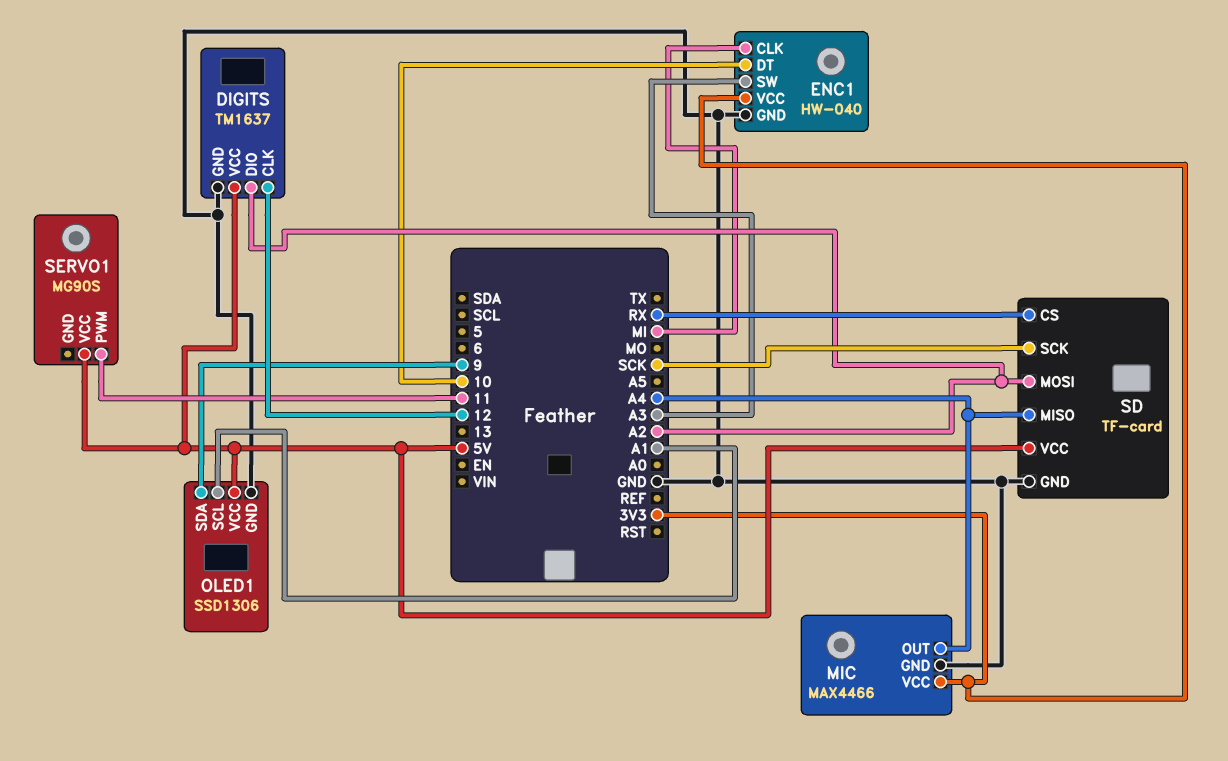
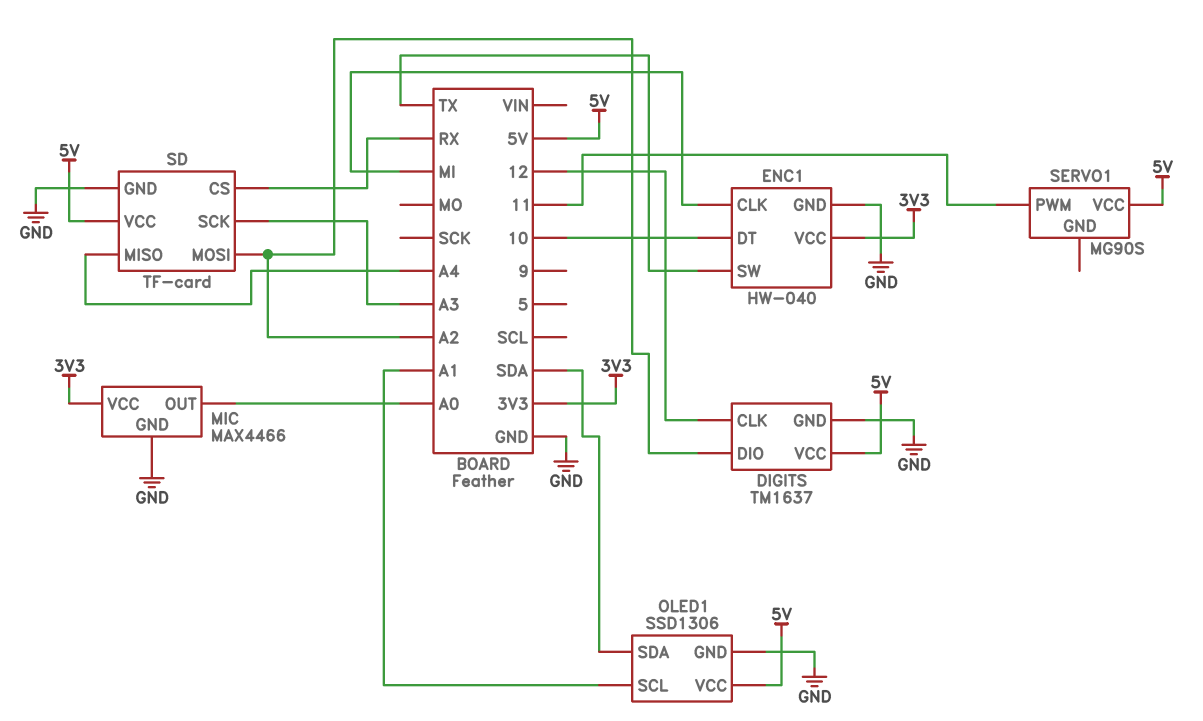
ENC1 pin SW: A3 -> TX
MIC pin OUT: A4 -> A0
OLED1 pin SDA: 9 -> SDA
SD pin SCK: SCK -> A3

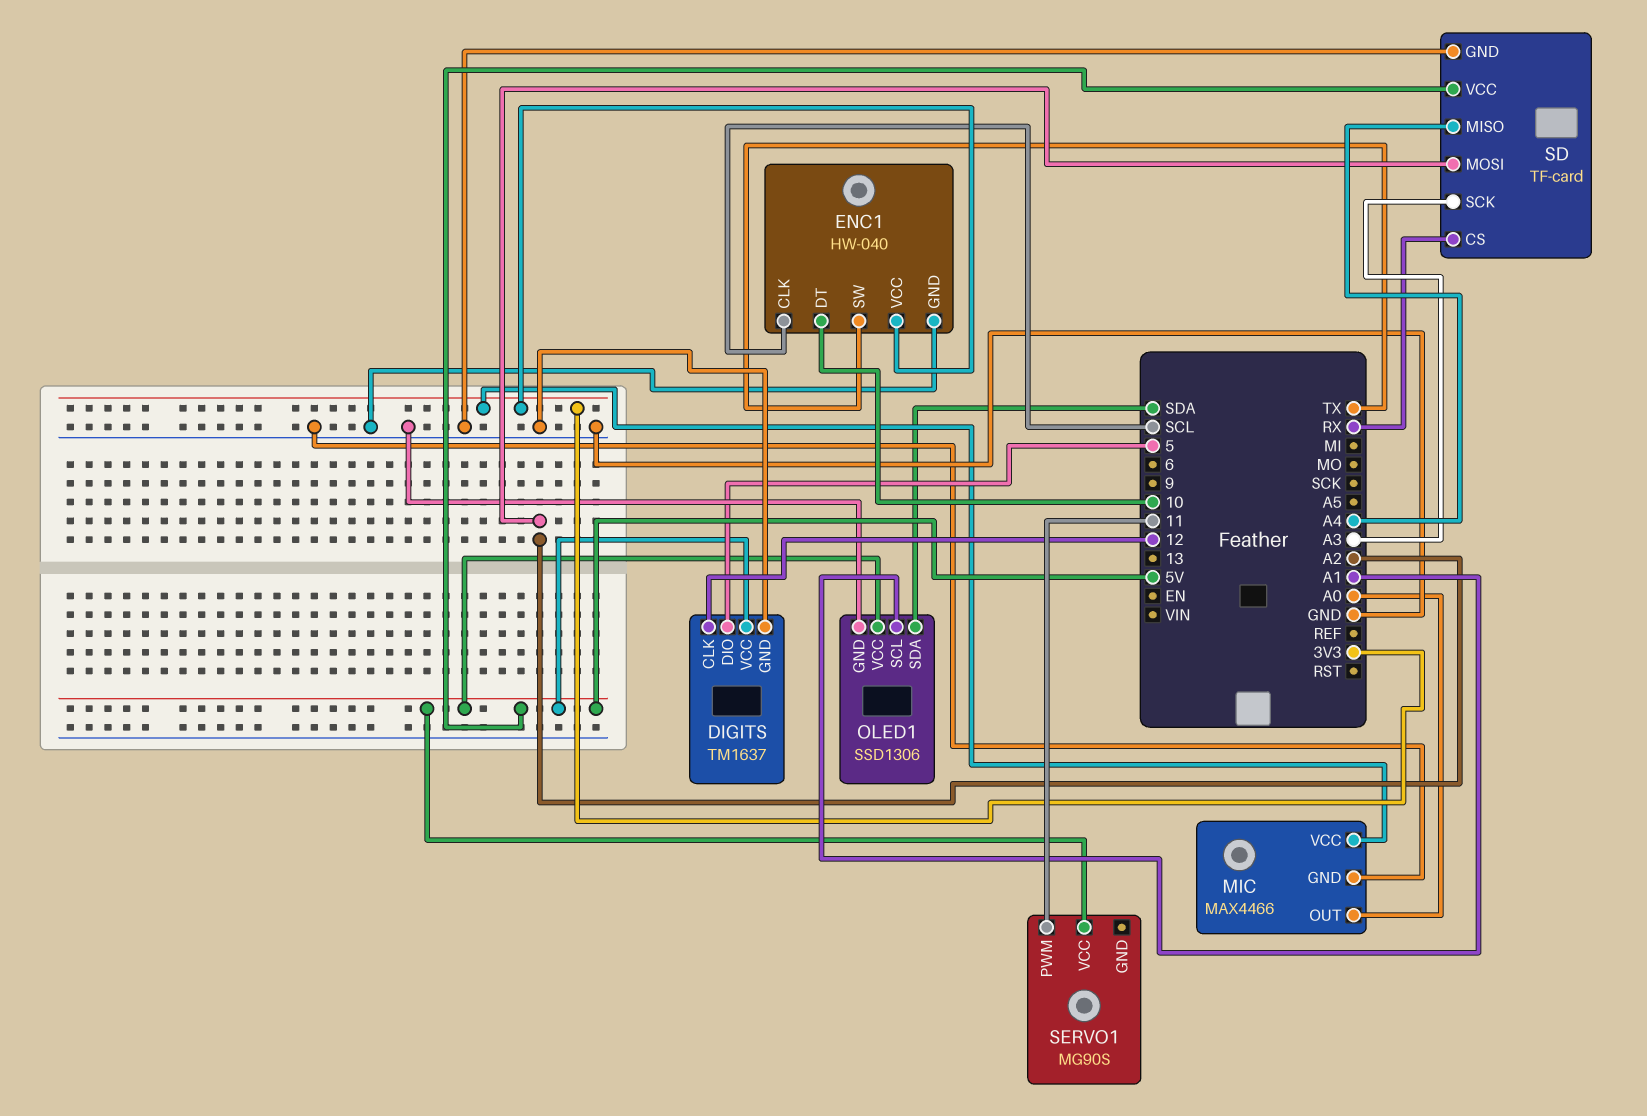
DIGITS pin DIO: A2 -> 5
ENC1 pin CLK: MI -> SCL

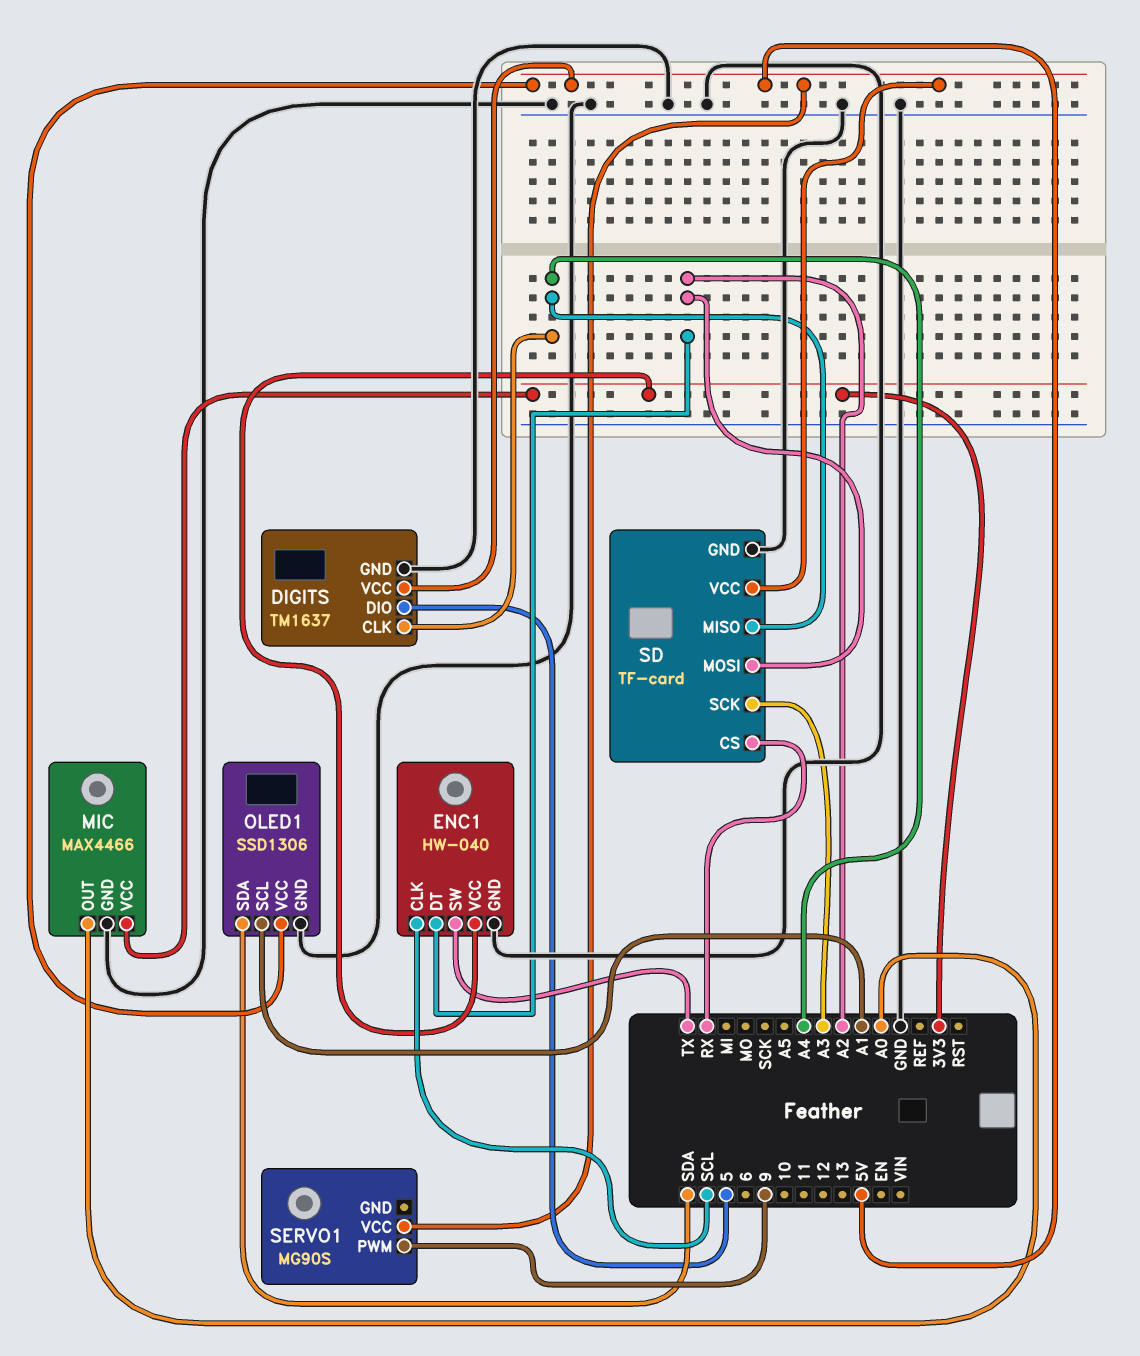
DIGITS pin CLK: 12 -> A4
ENC1 pin DT: 10 -> A2
SERVO1 pin PWM: 11 -> 9

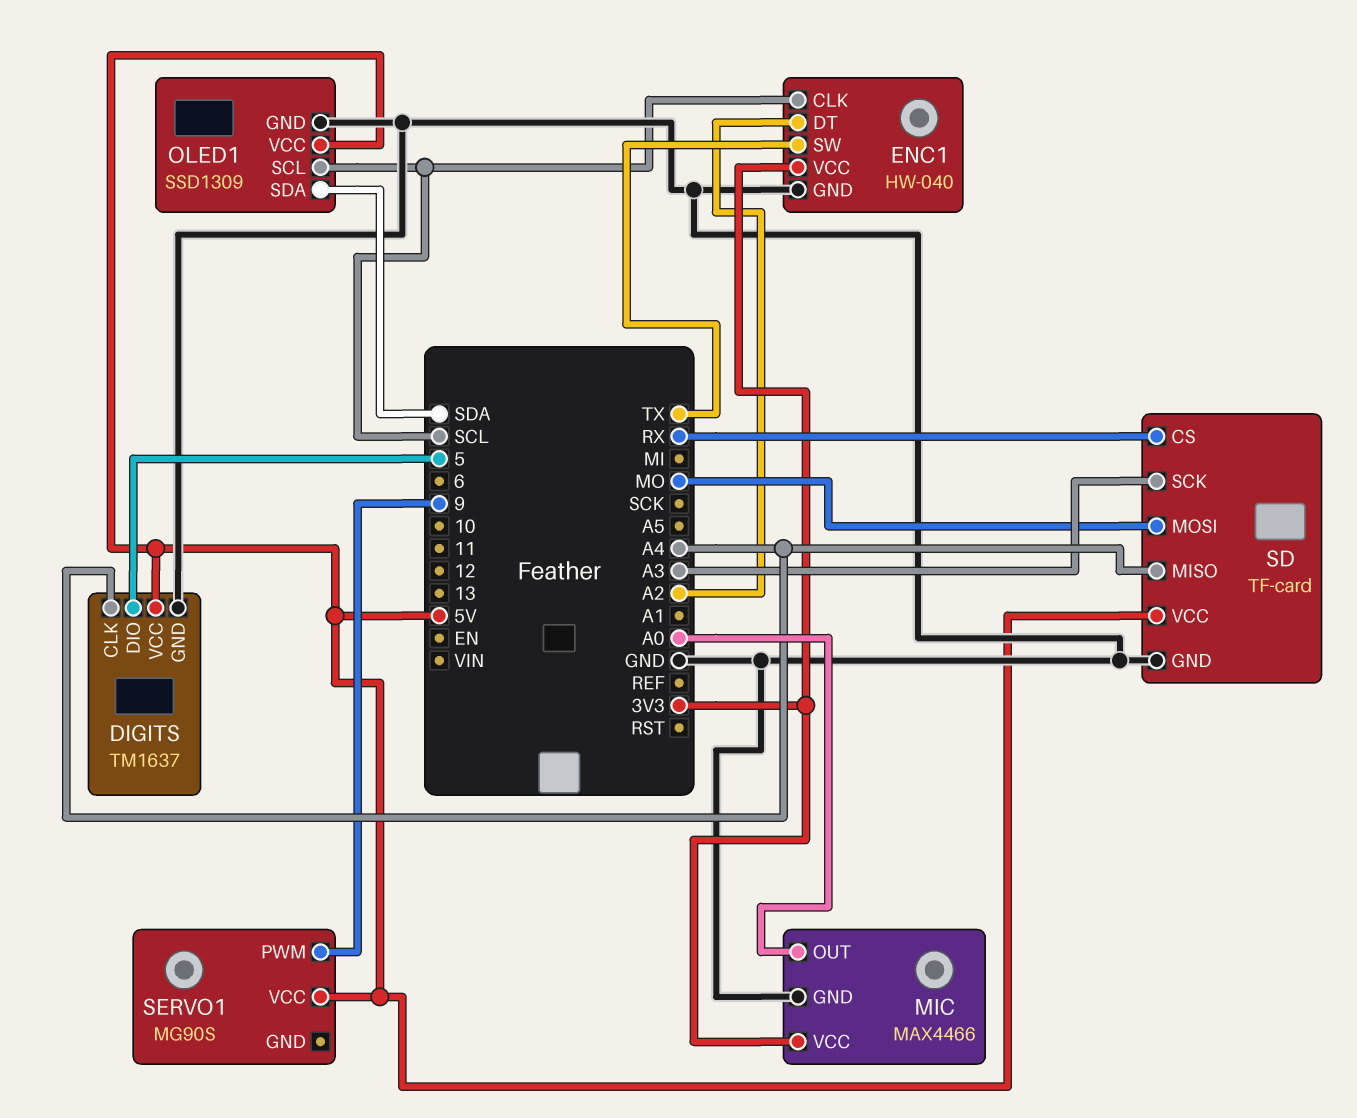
OLED1: SSD1306 -> SSD1309
OLED1 pin SCL: A1 -> SCL
SD pin MOSI: A2 -> MO

